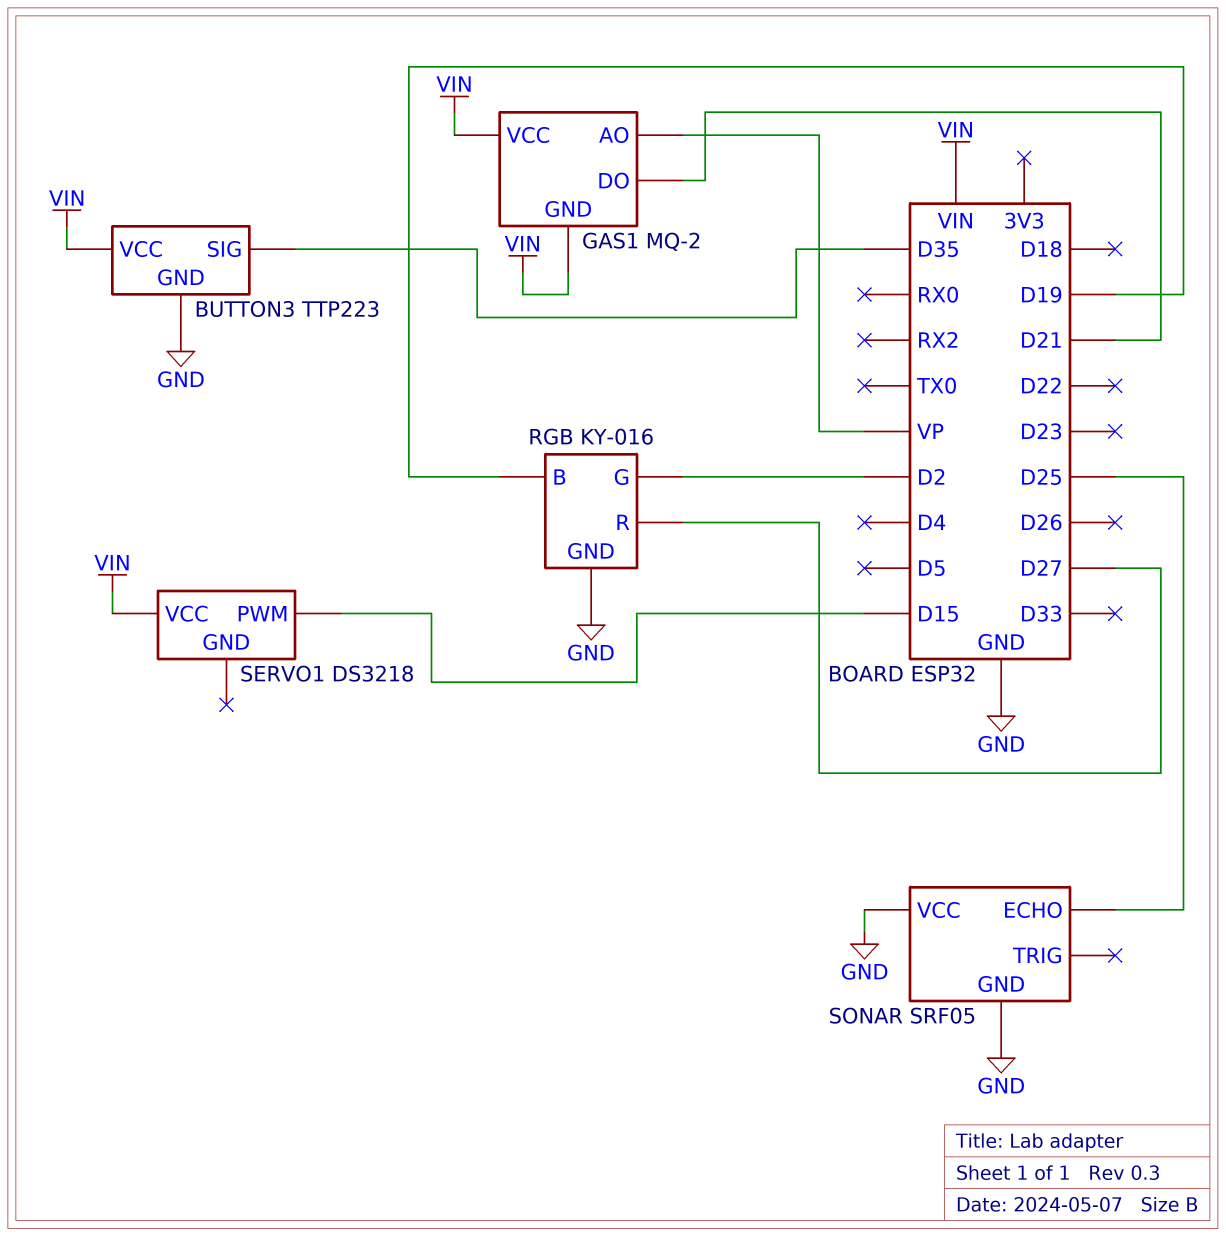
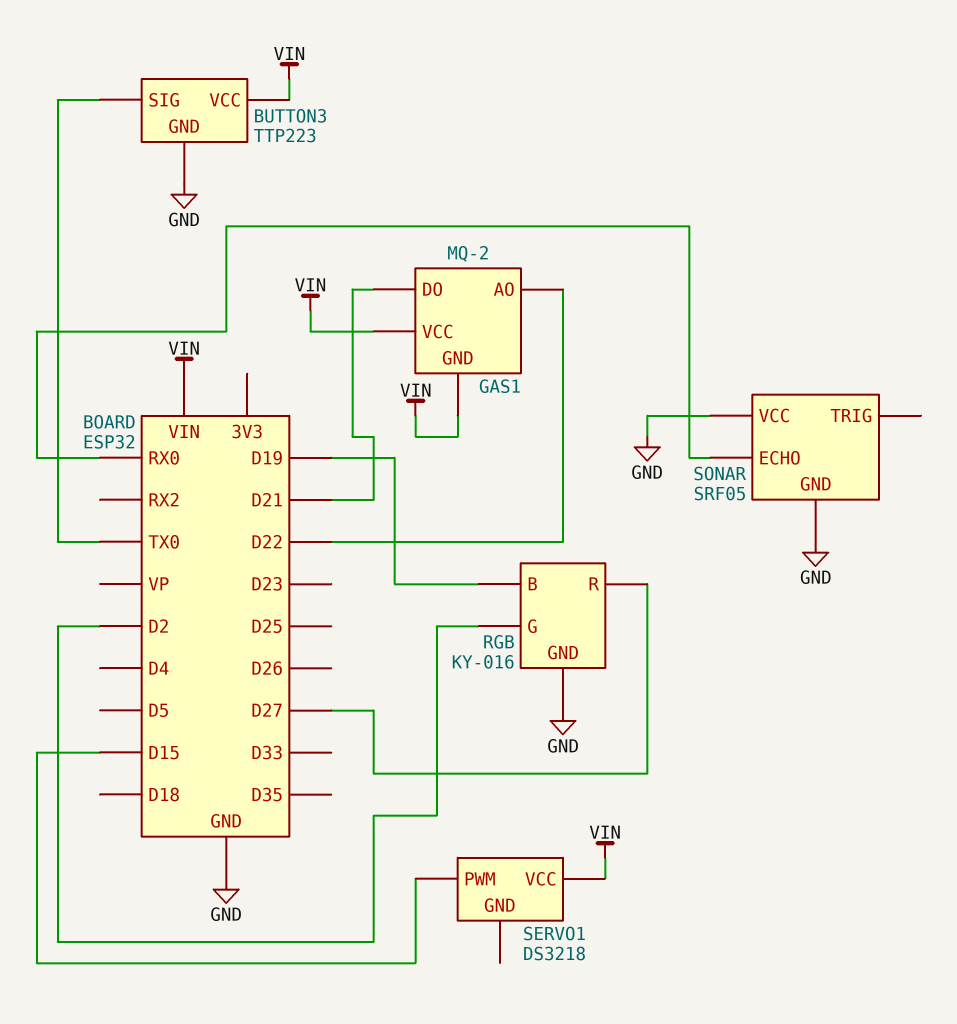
BUTTON3 pin SIG: D35 -> TX0
GAS1 pin AO: VP -> D22
SONAR pin ECHO: D25 -> RX0

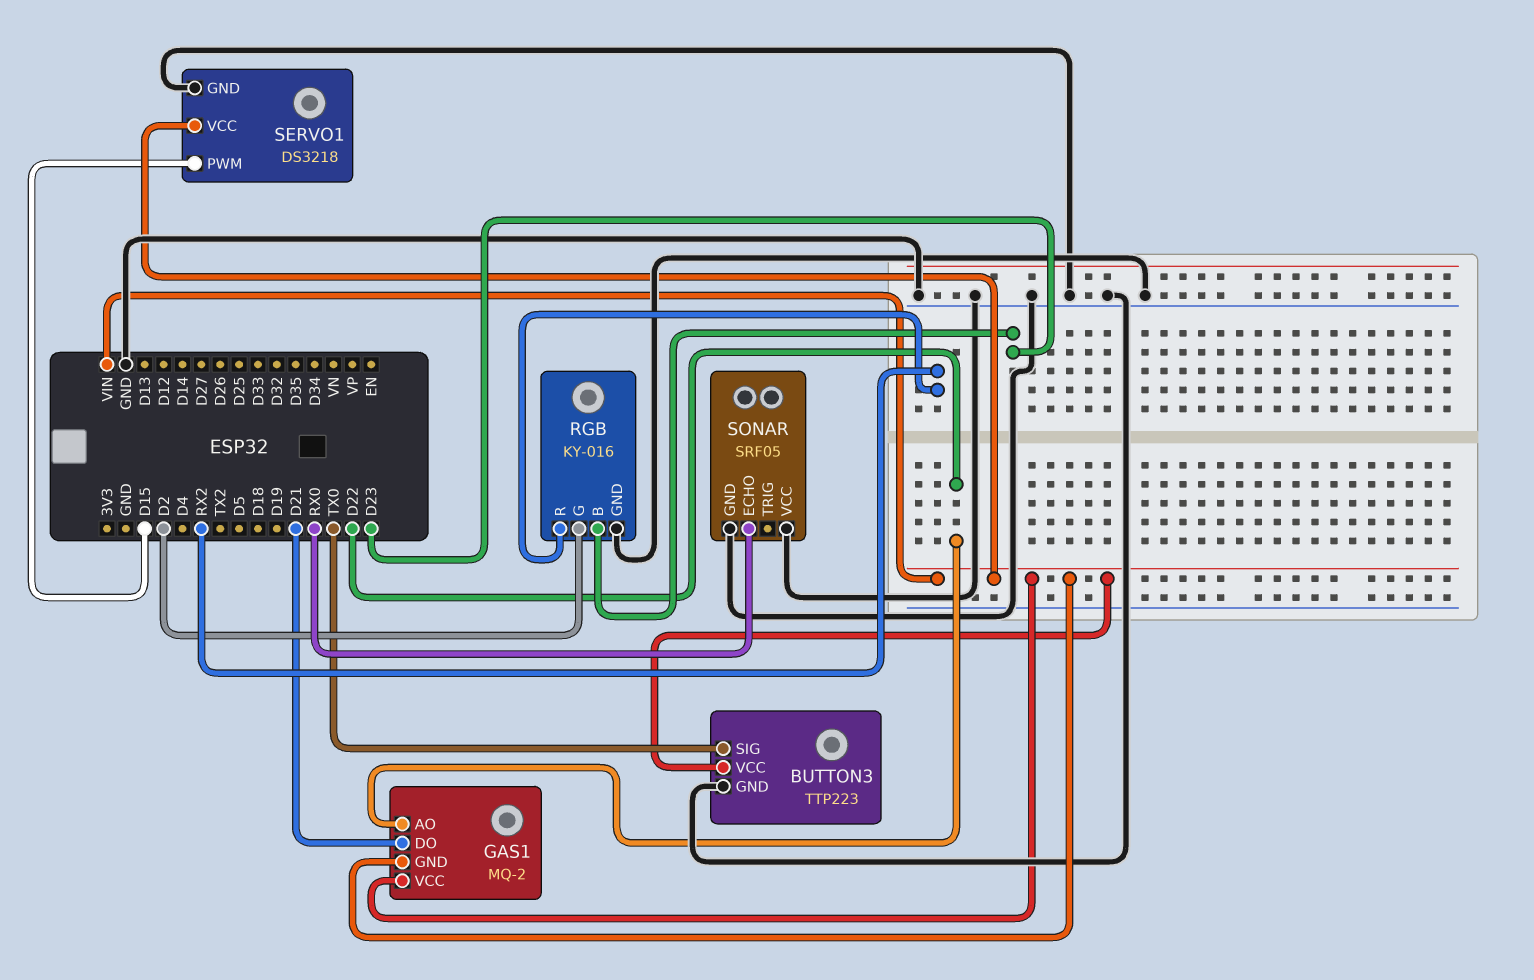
RGB pin B: D19 -> D23
RGB pin R: D27 -> RX2
SERVO1 pin GND: none -> GND

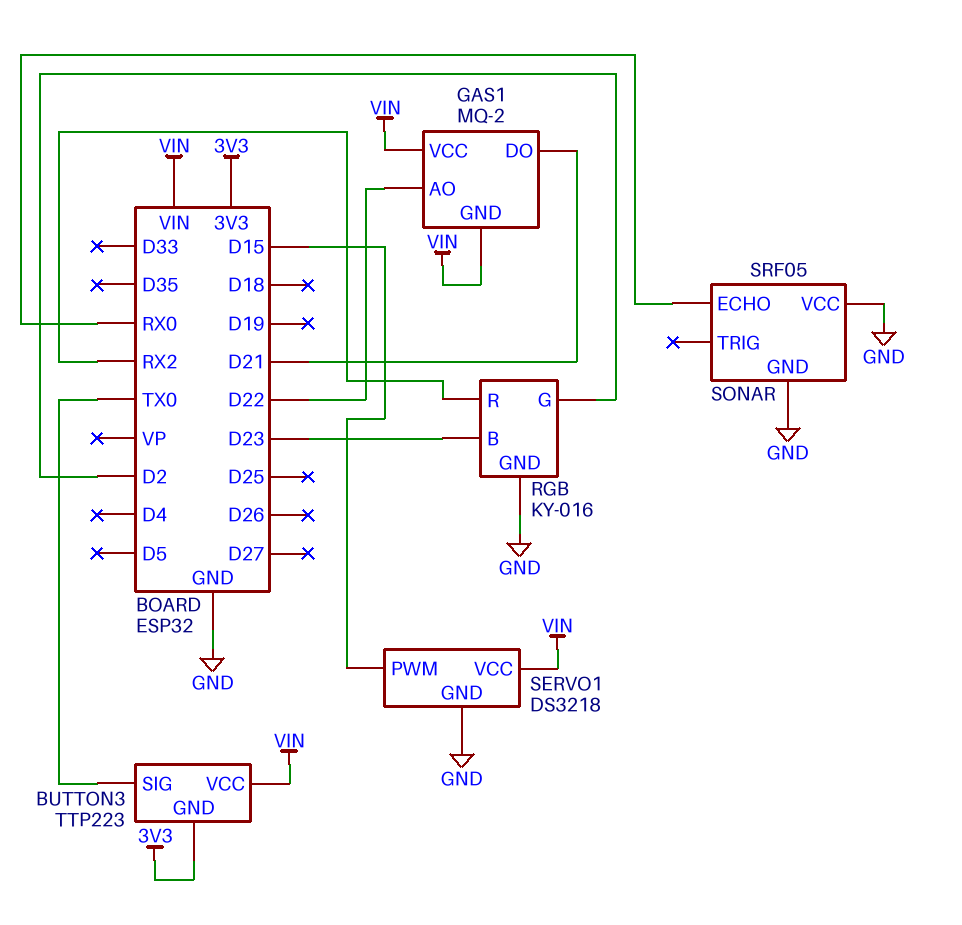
BUTTON3 pin GND: GND -> 3V3

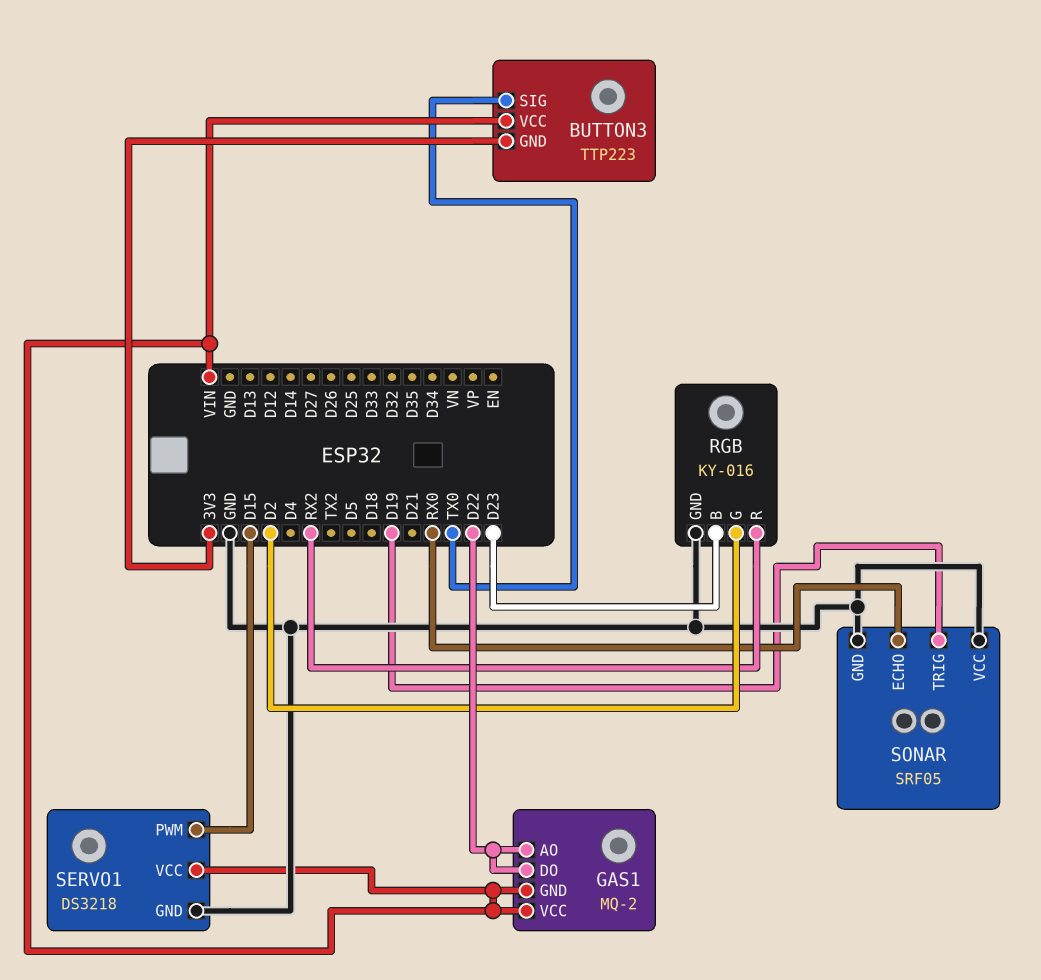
GAS1 pin DO: D21 -> D22
SONAR pin TRIG: none -> D19

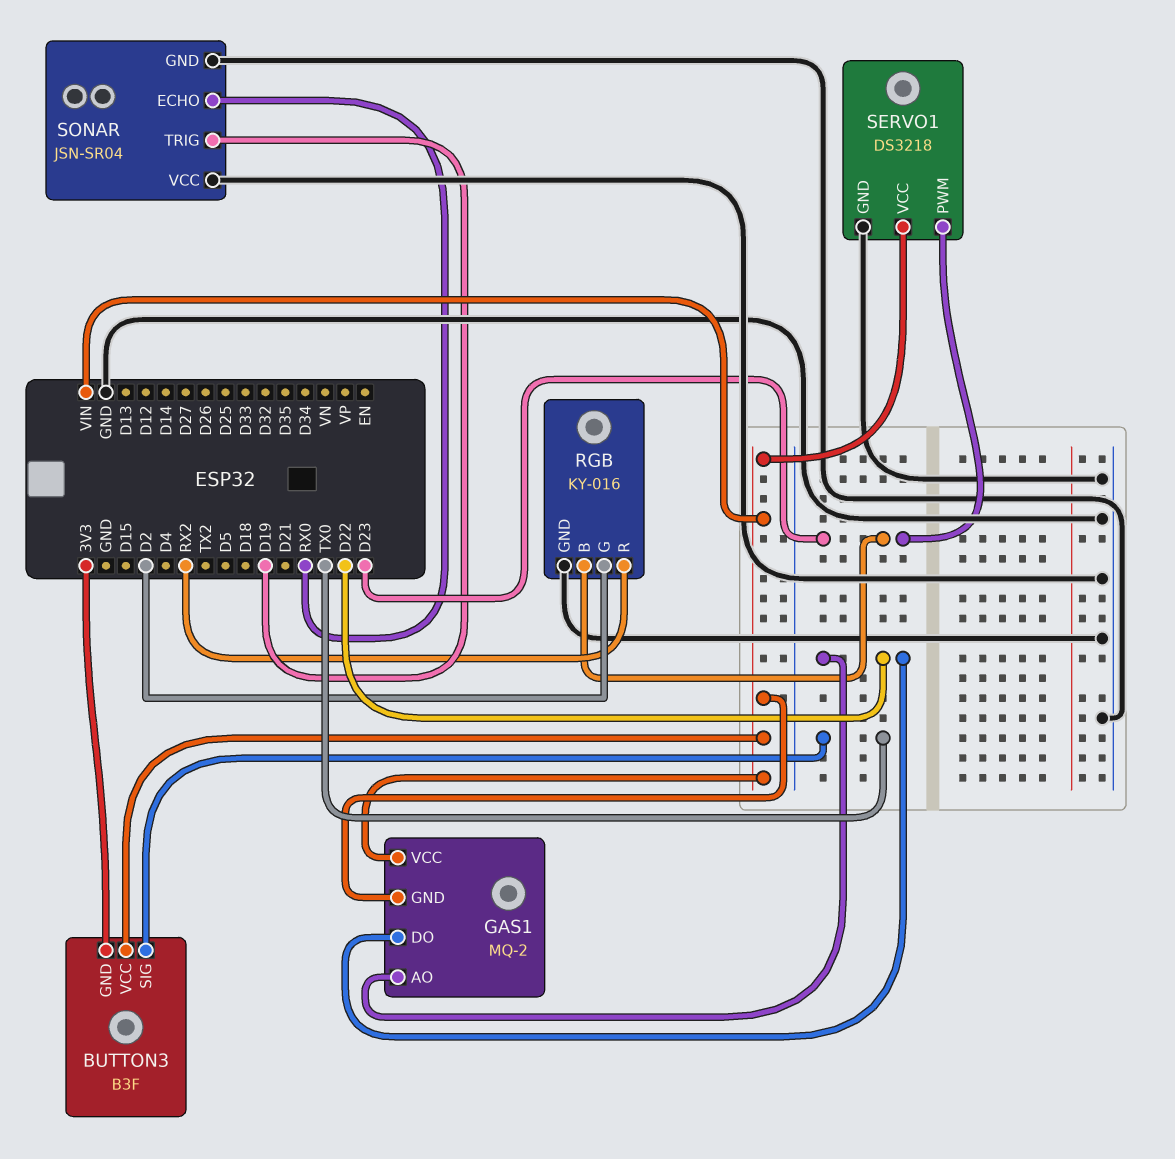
BUTTON3: TTP223 -> B3F
SERVO1 pin PWM: D15 -> D23
SONAR: SRF05 -> JSN-SR04

